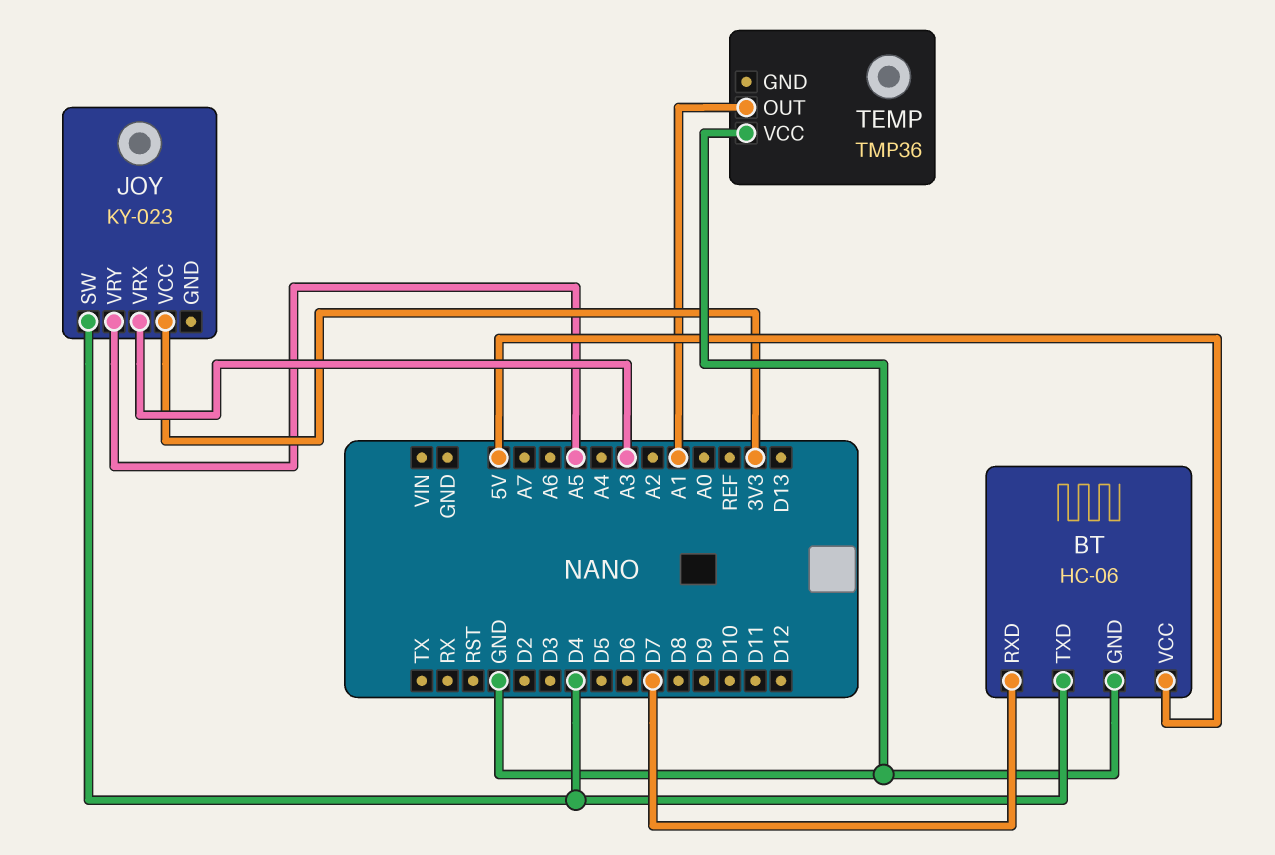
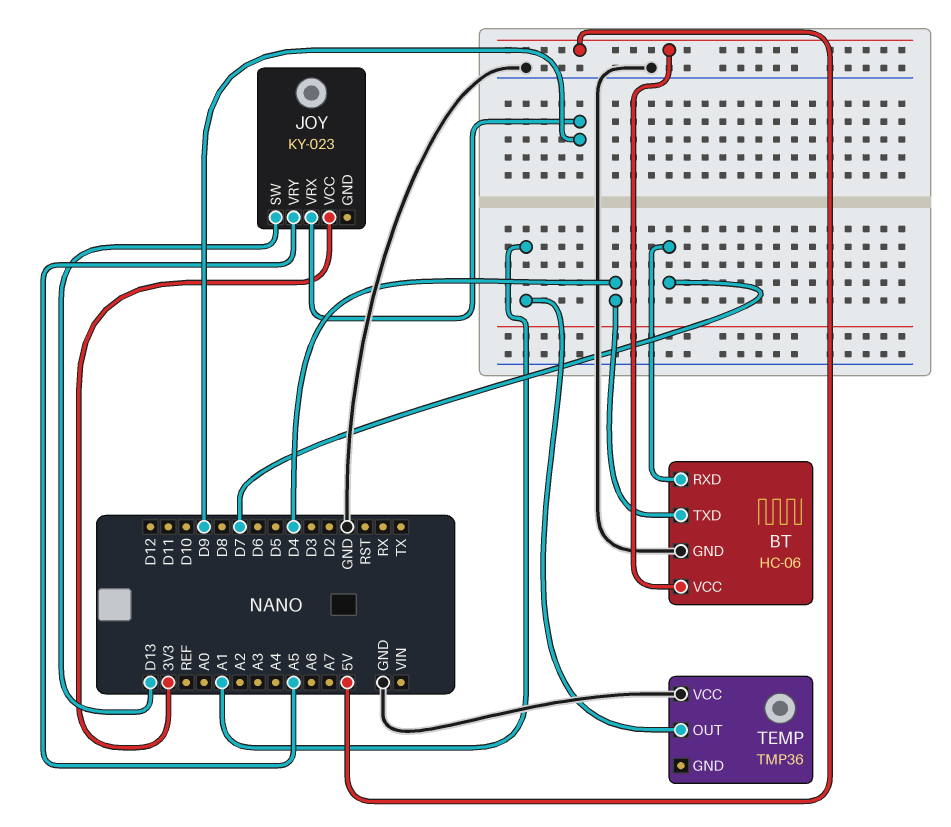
JOY pin SW: D4 -> D13
JOY pin VRX: A3 -> D9

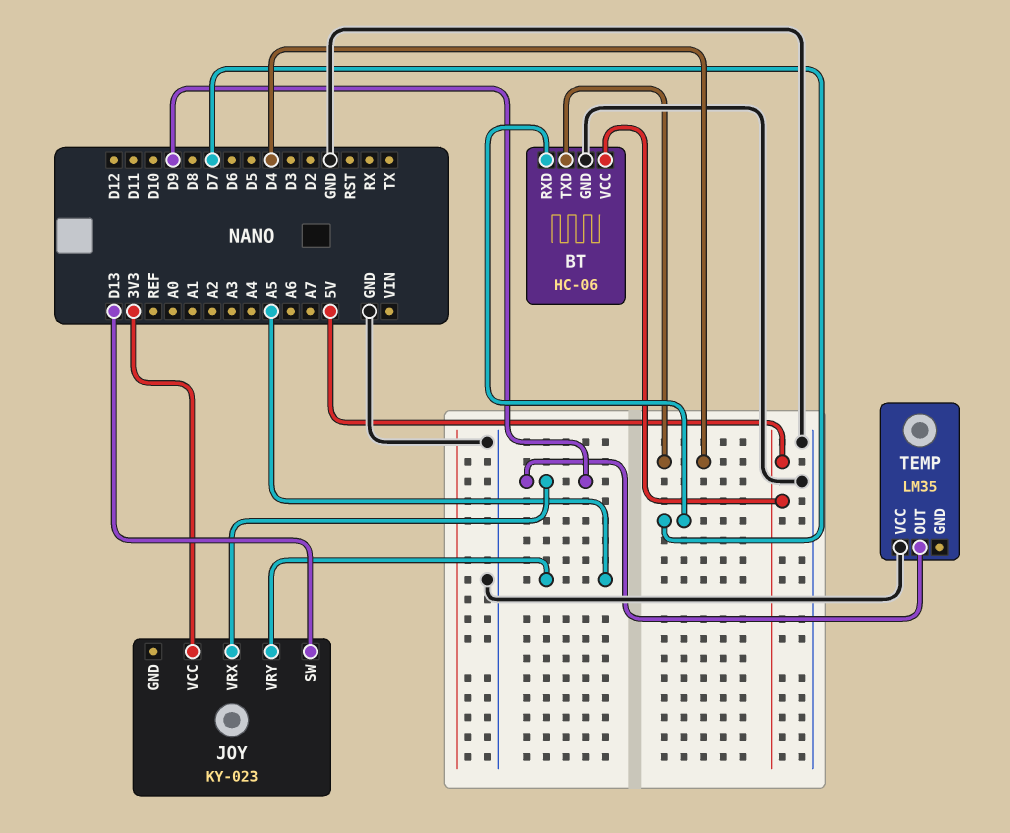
TEMP: TMP36 -> LM35
TEMP pin OUT: A1 -> D9

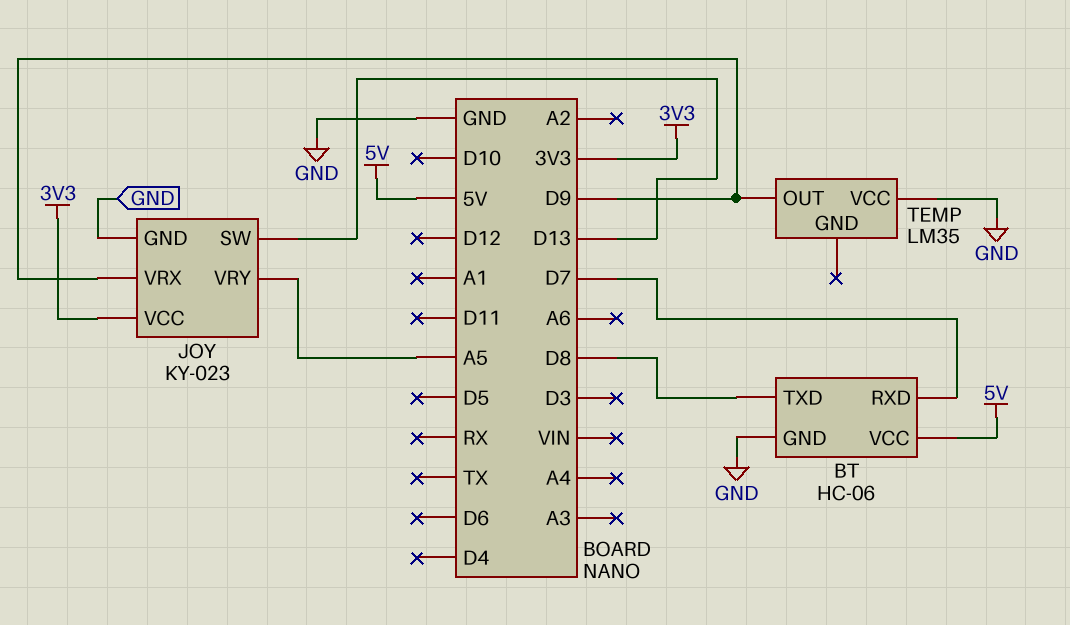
BT pin TXD: D4 -> D8
JOY pin GND: none -> GND

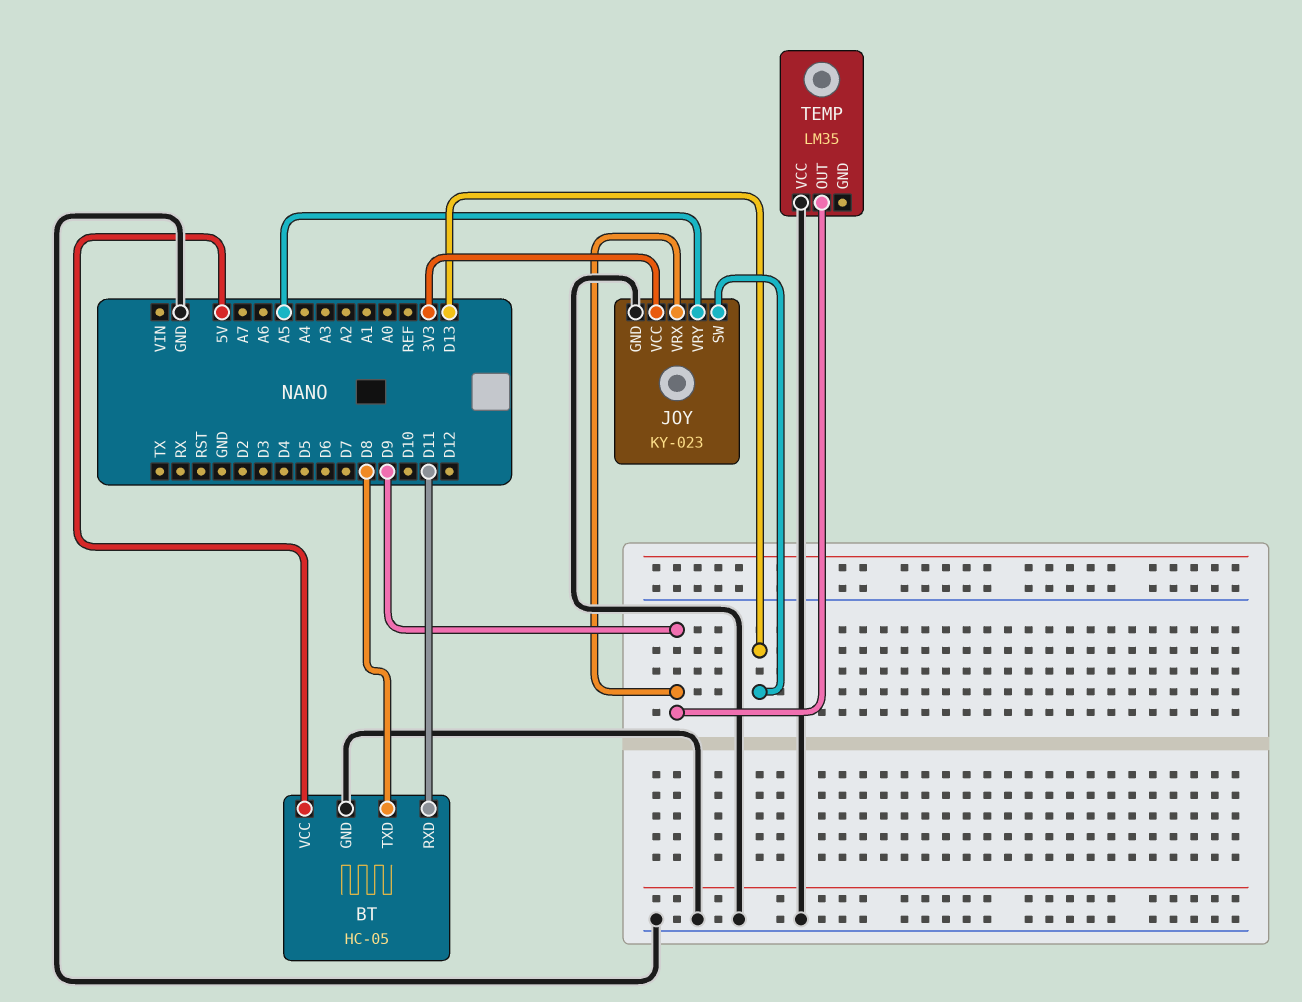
BT: HC-06 -> HC-05
BT pin RXD: D7 -> D11

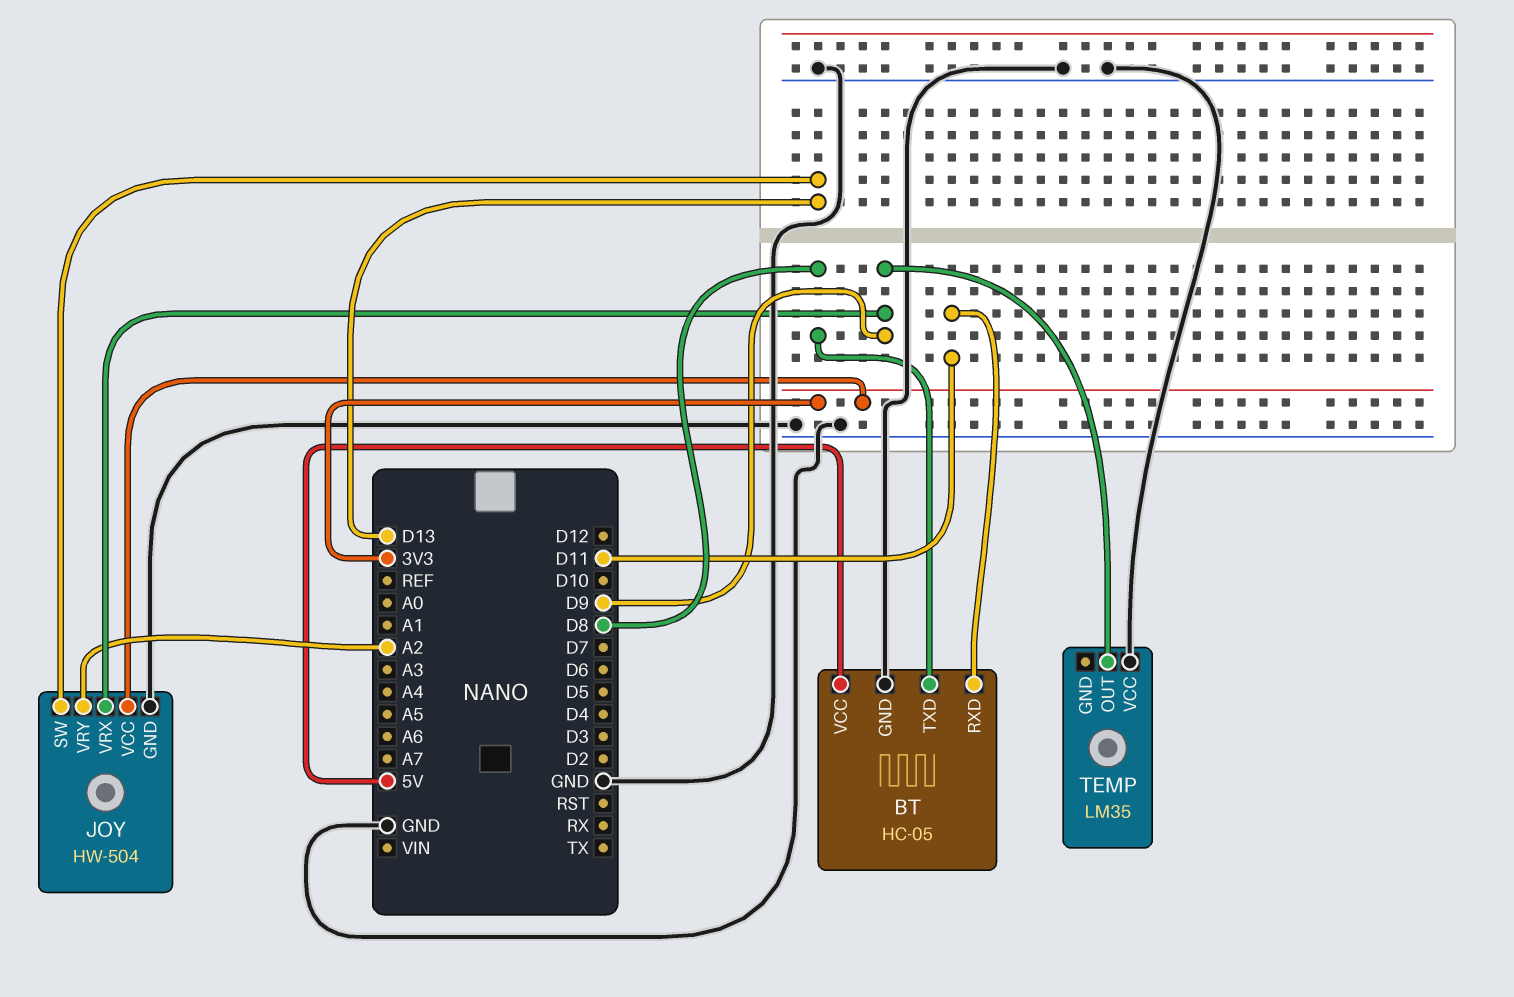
JOY: KY-023 -> HW-504
JOY pin VRY: A5 -> A2

